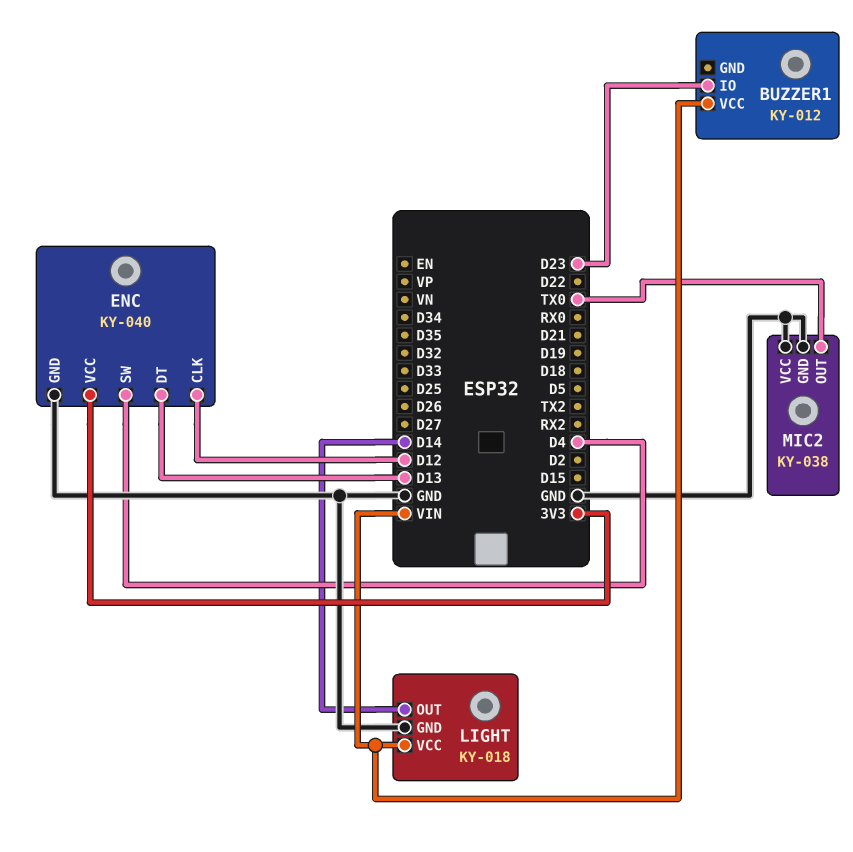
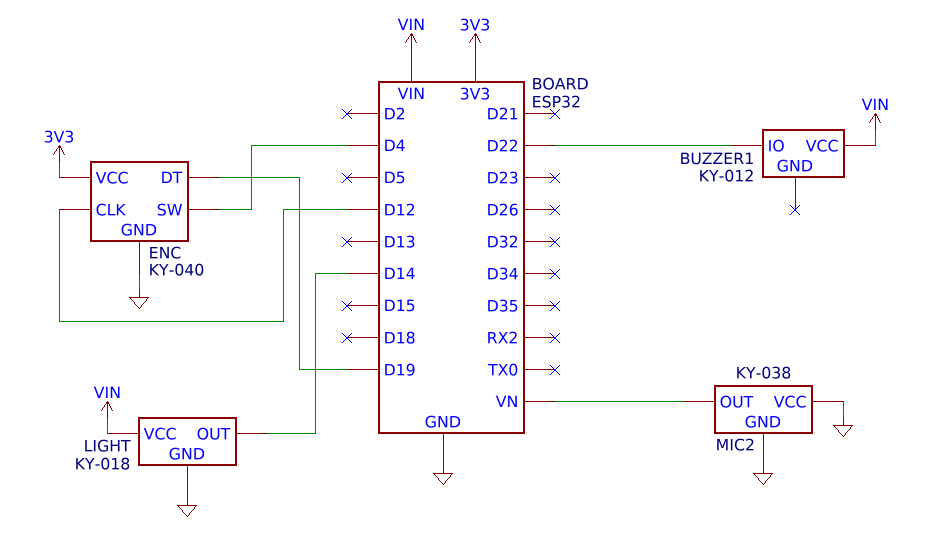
BUZZER1 pin IO: D23 -> D22
ENC pin DT: D13 -> D19
MIC2 pin OUT: TX0 -> VN

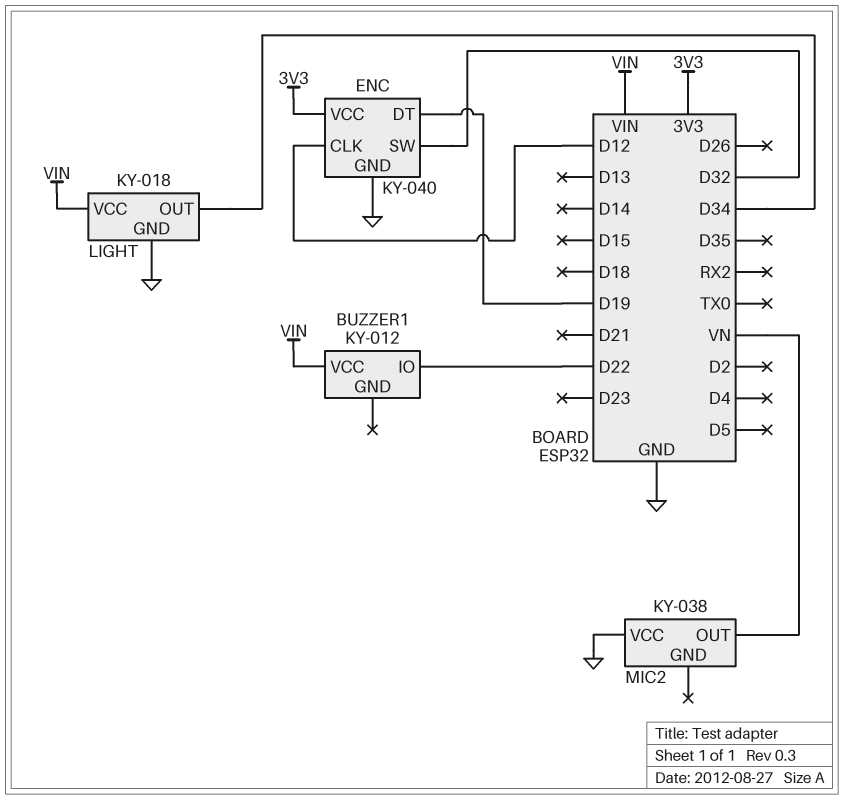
ENC pin SW: D4 -> D32
LIGHT pin OUT: D14 -> D34
MIC2 pin GND: GND -> none

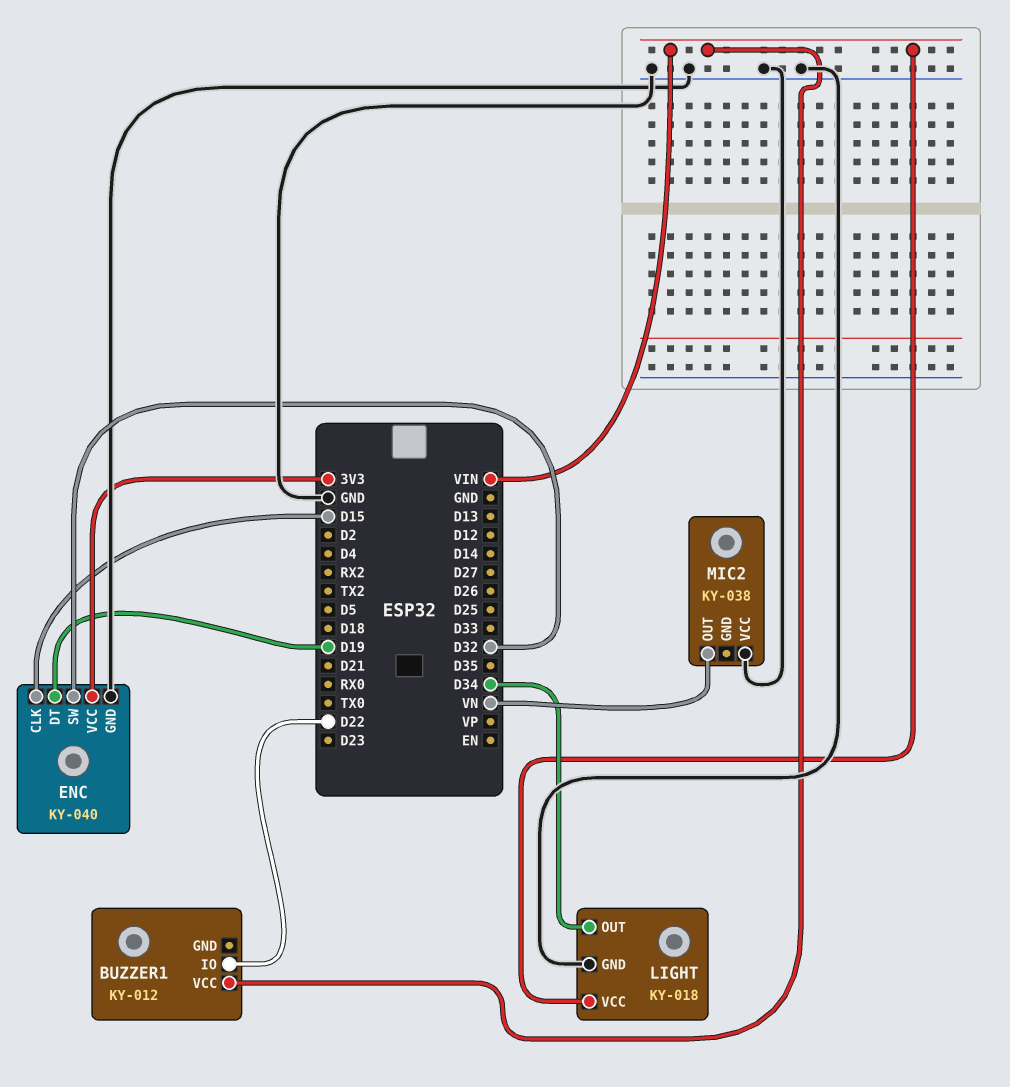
ENC pin CLK: D12 -> D15

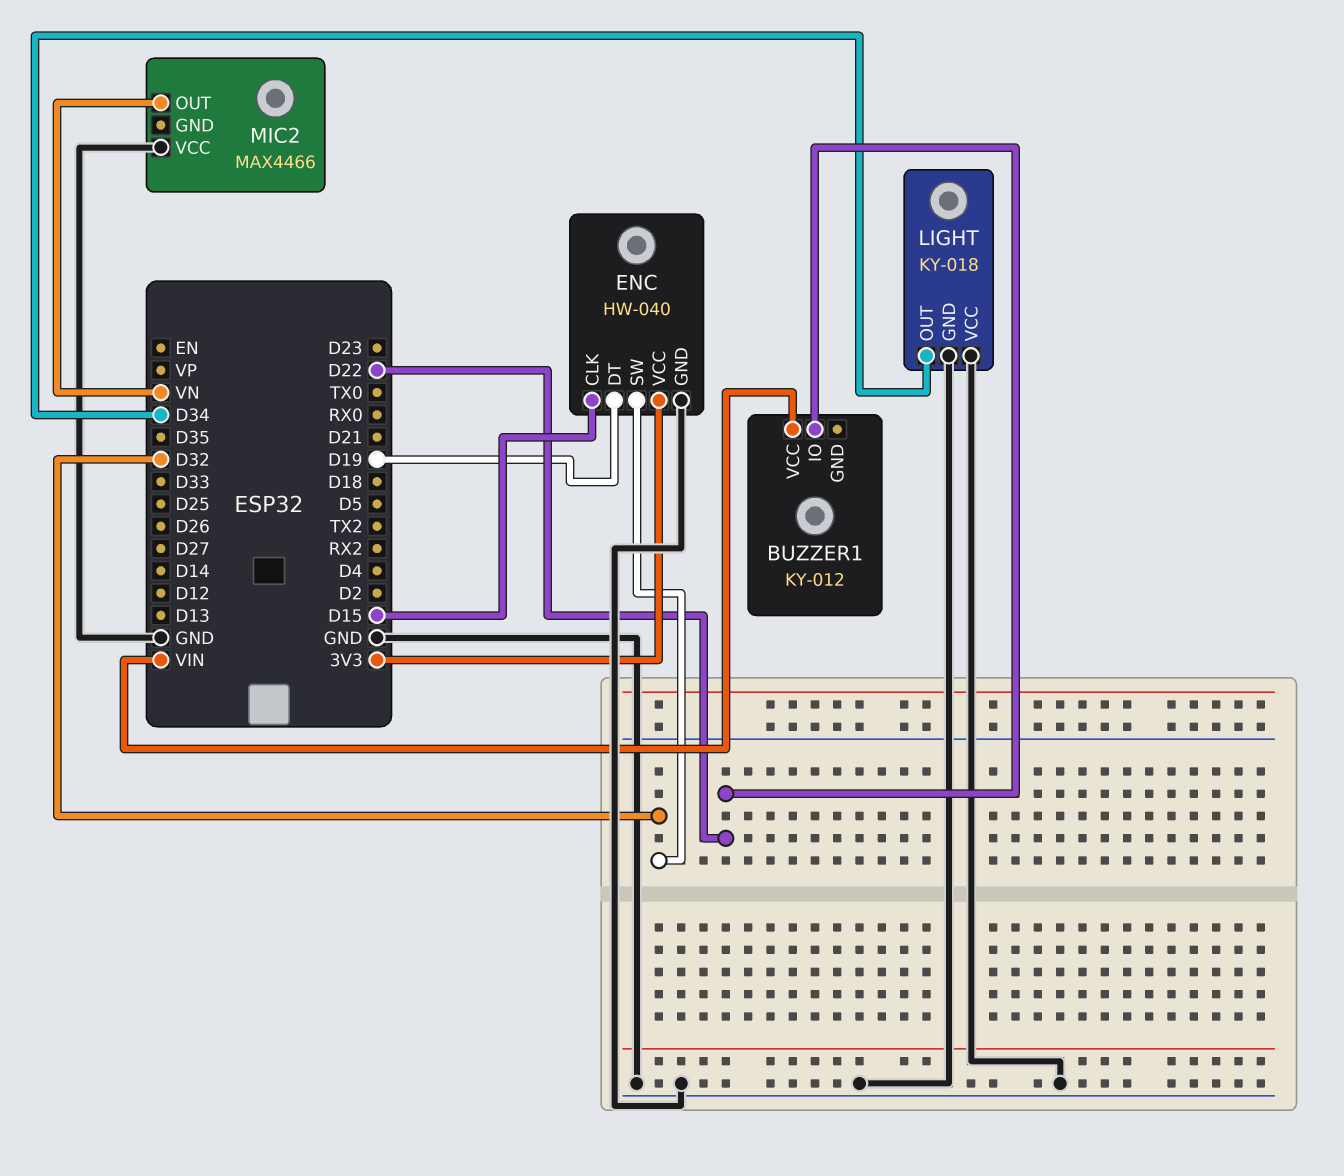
ENC: KY-040 -> HW-040
LIGHT pin VCC: VIN -> GND
MIC2: KY-038 -> MAX4466

